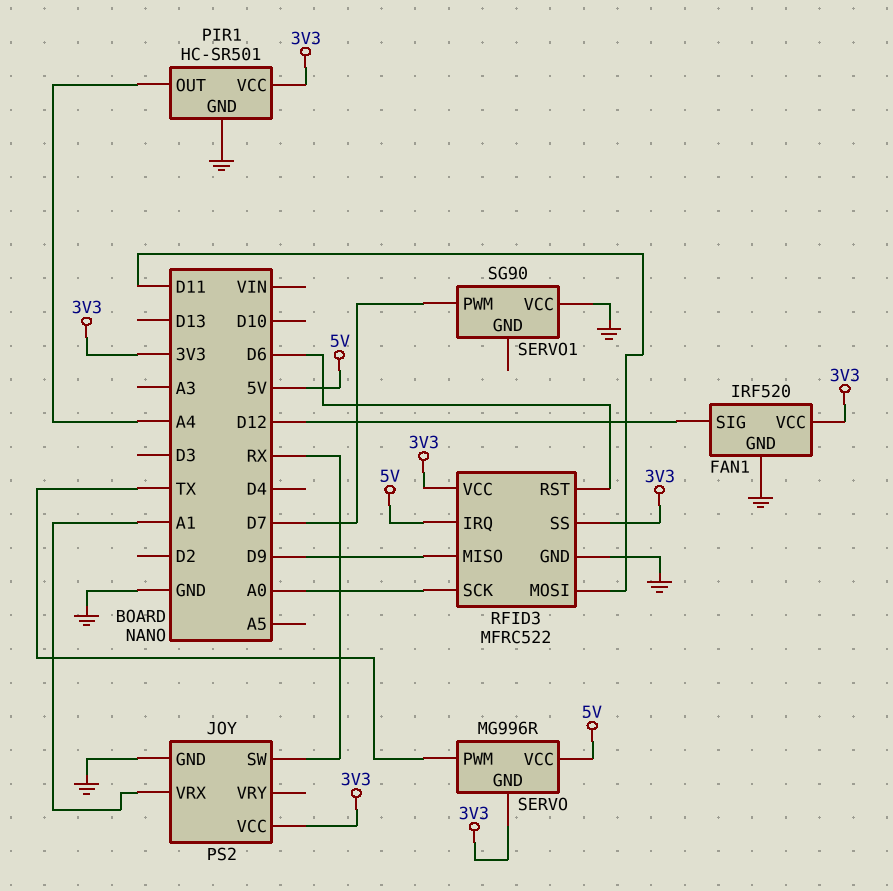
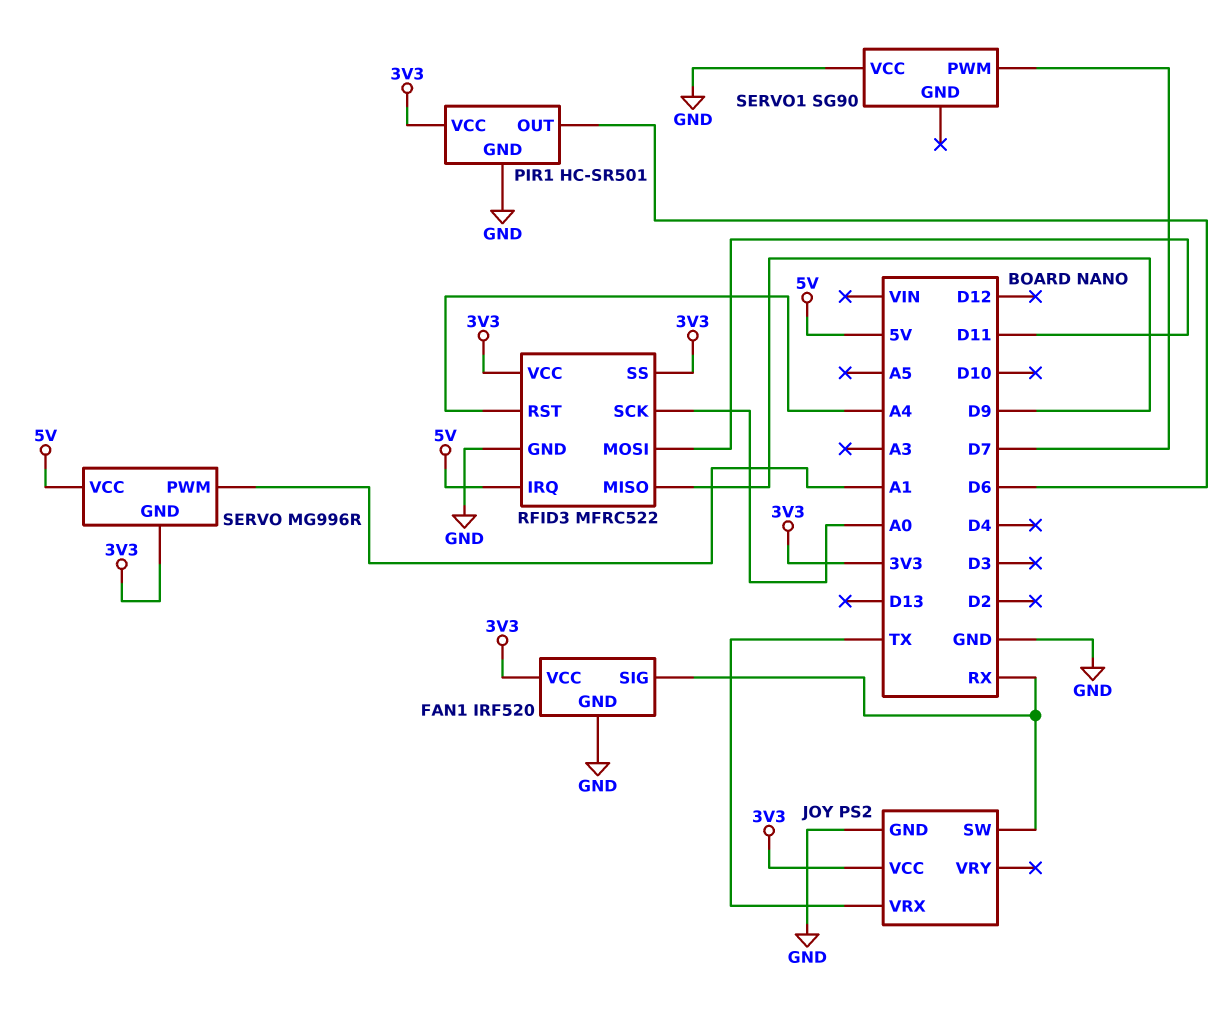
FAN1 pin SIG: D12 -> RX
JOY pin VRX: A1 -> TX
PIR1 pin OUT: A4 -> D6
RFID3 pin RST: D6 -> A4
SERVO pin PWM: TX -> A1

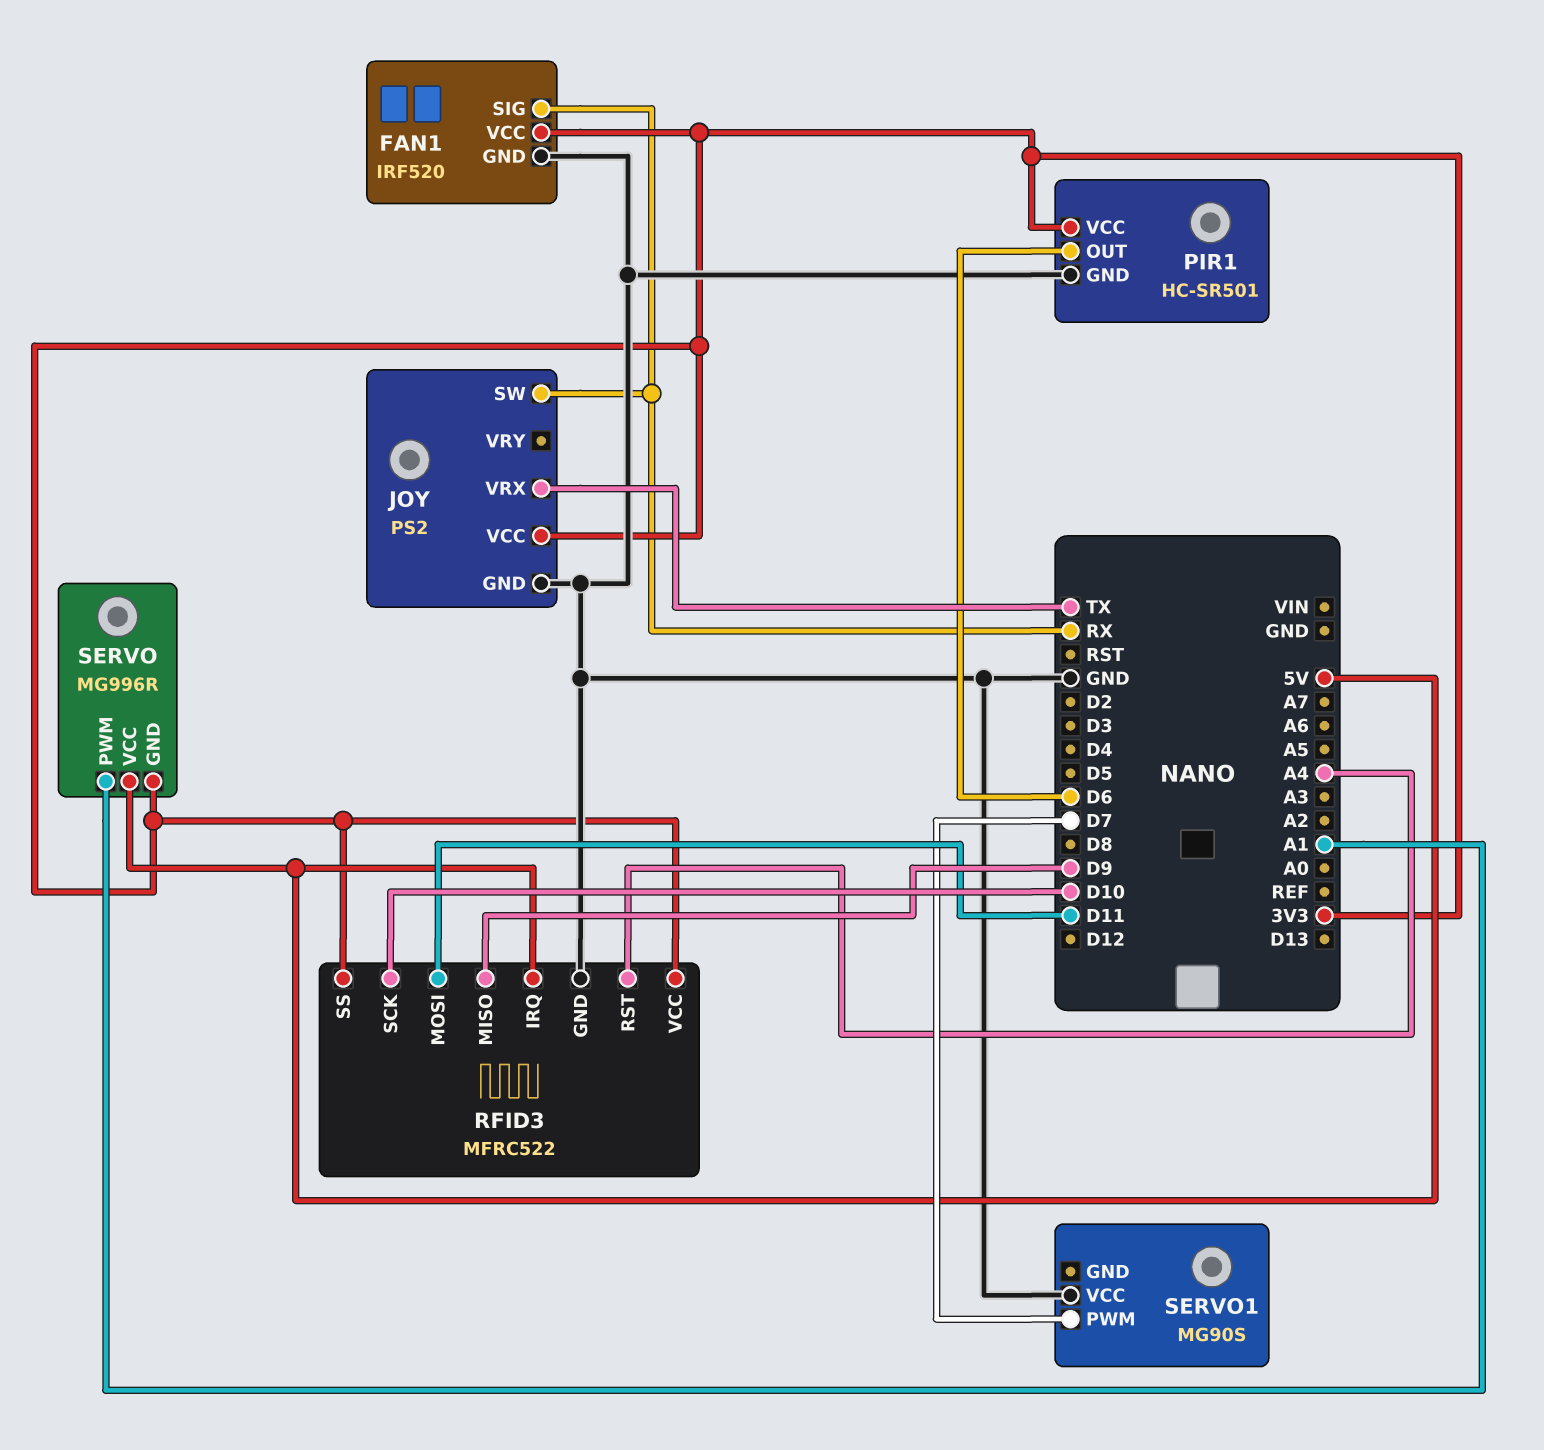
RFID3 pin SCK: A0 -> D10
SERVO1: SG90 -> MG90S

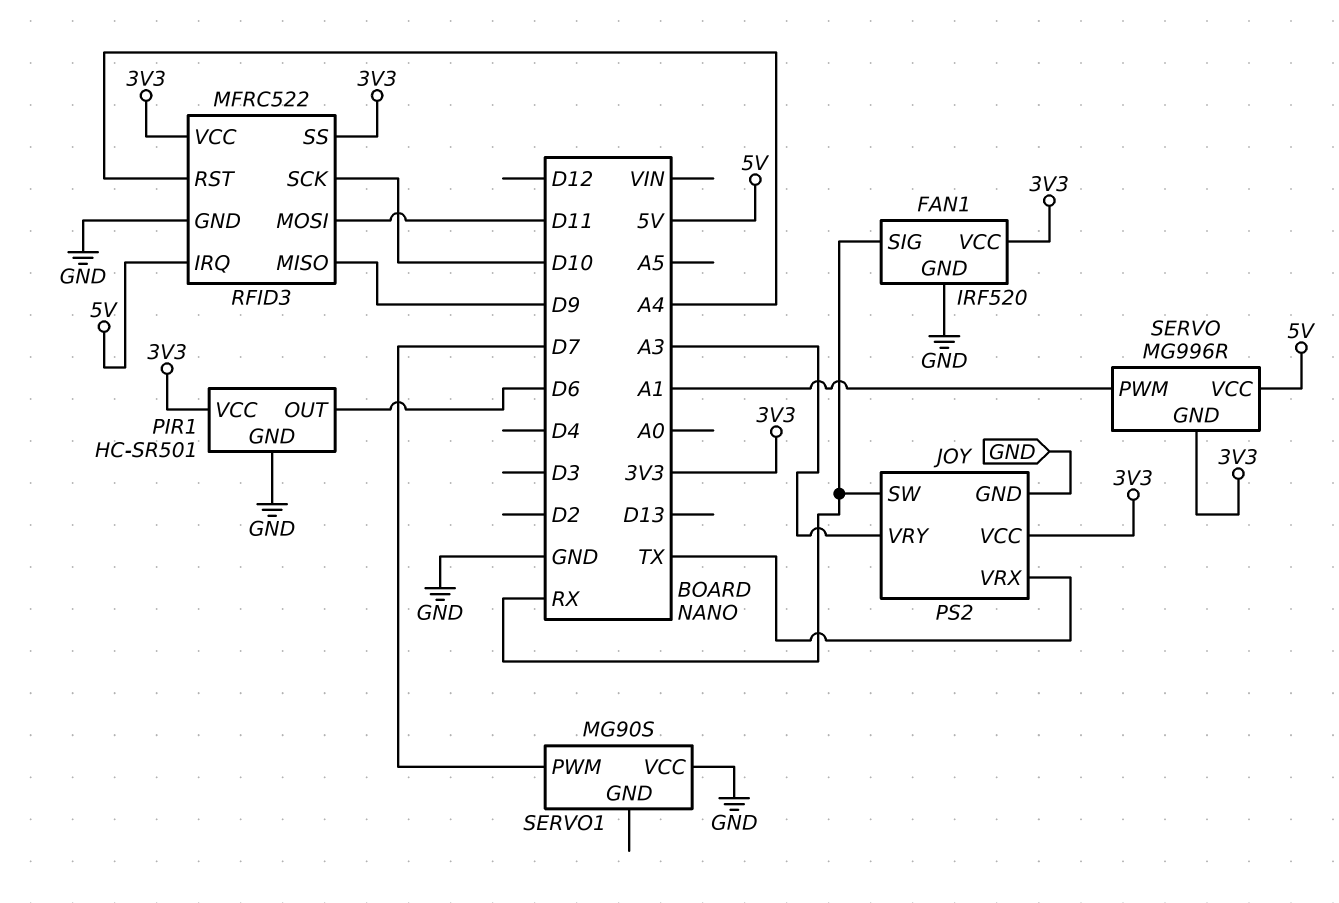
JOY pin VRY: none -> A3

